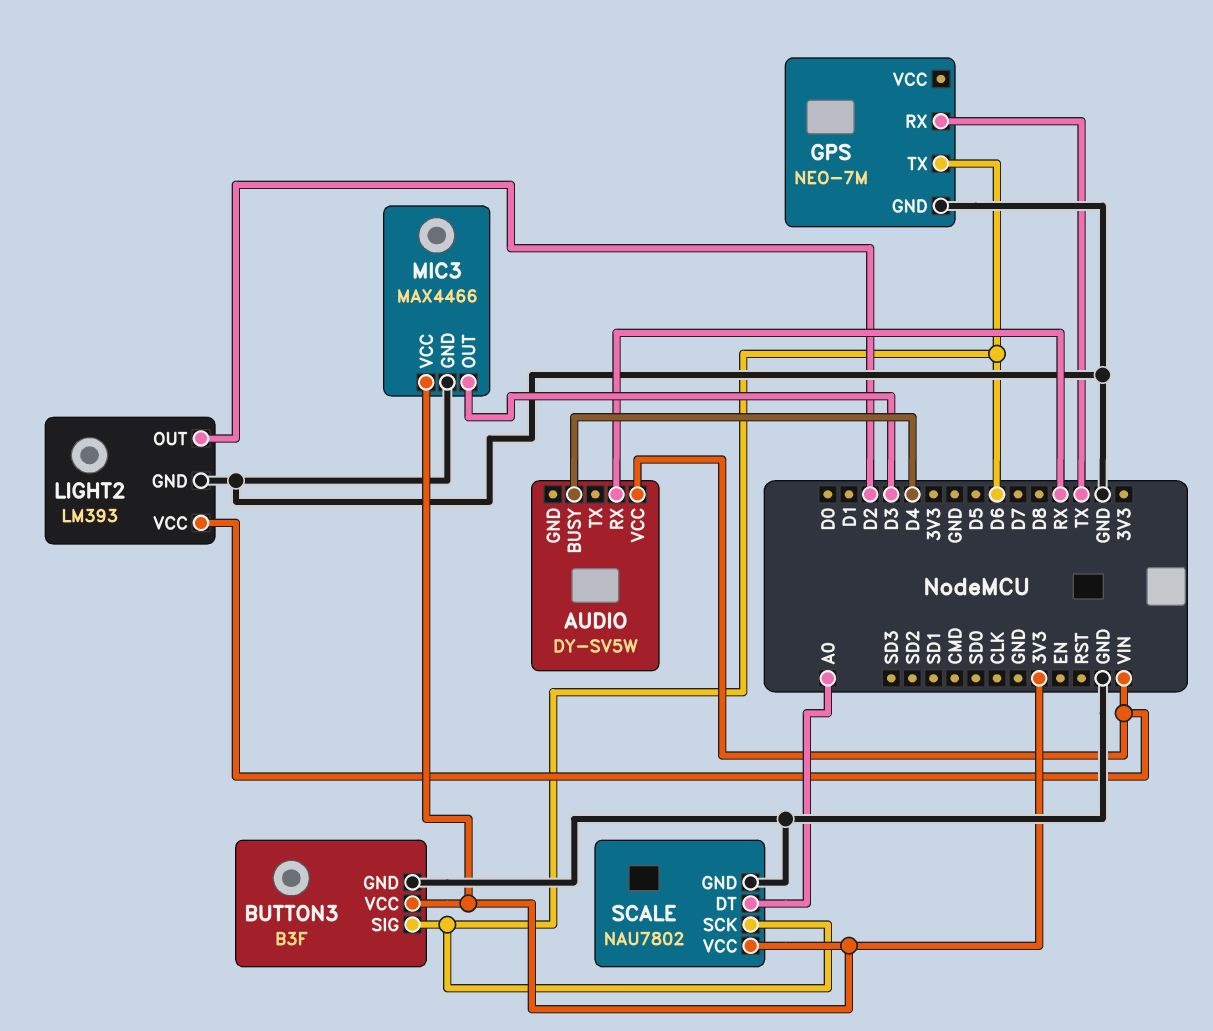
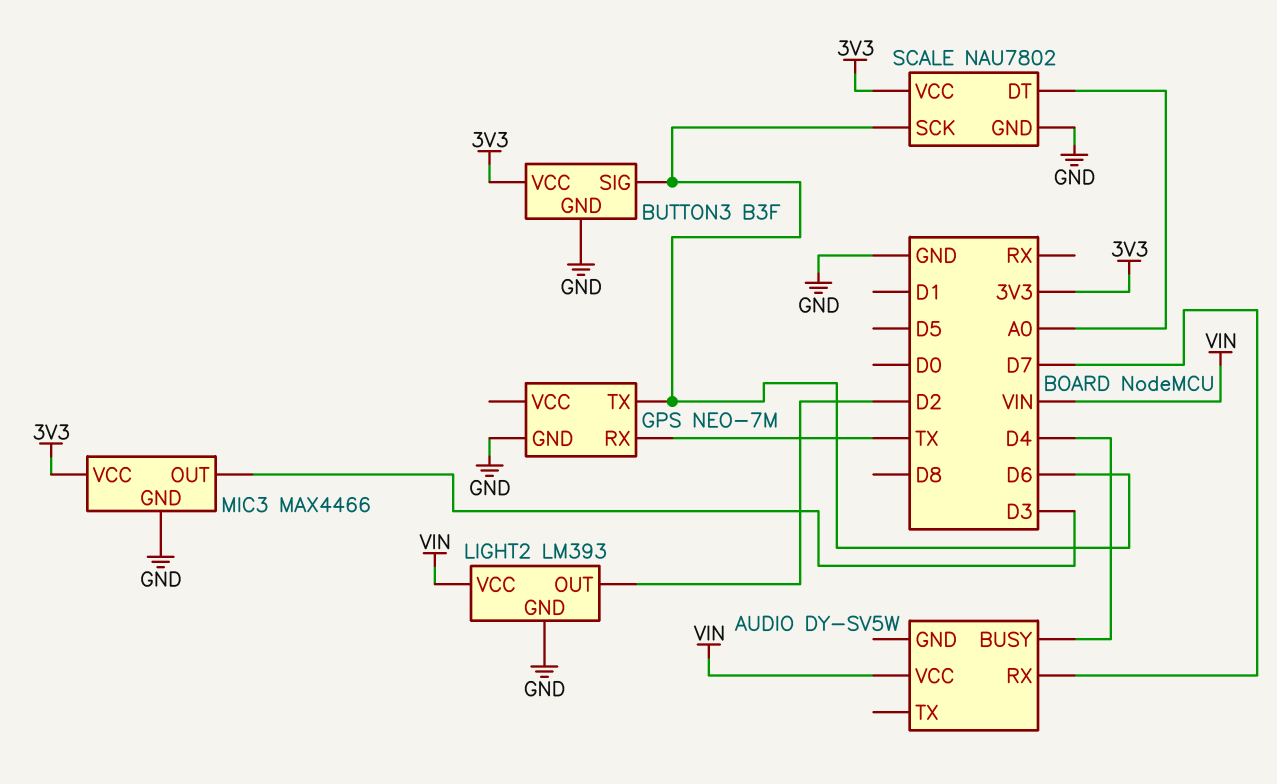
AUDIO pin RX: RX -> D7

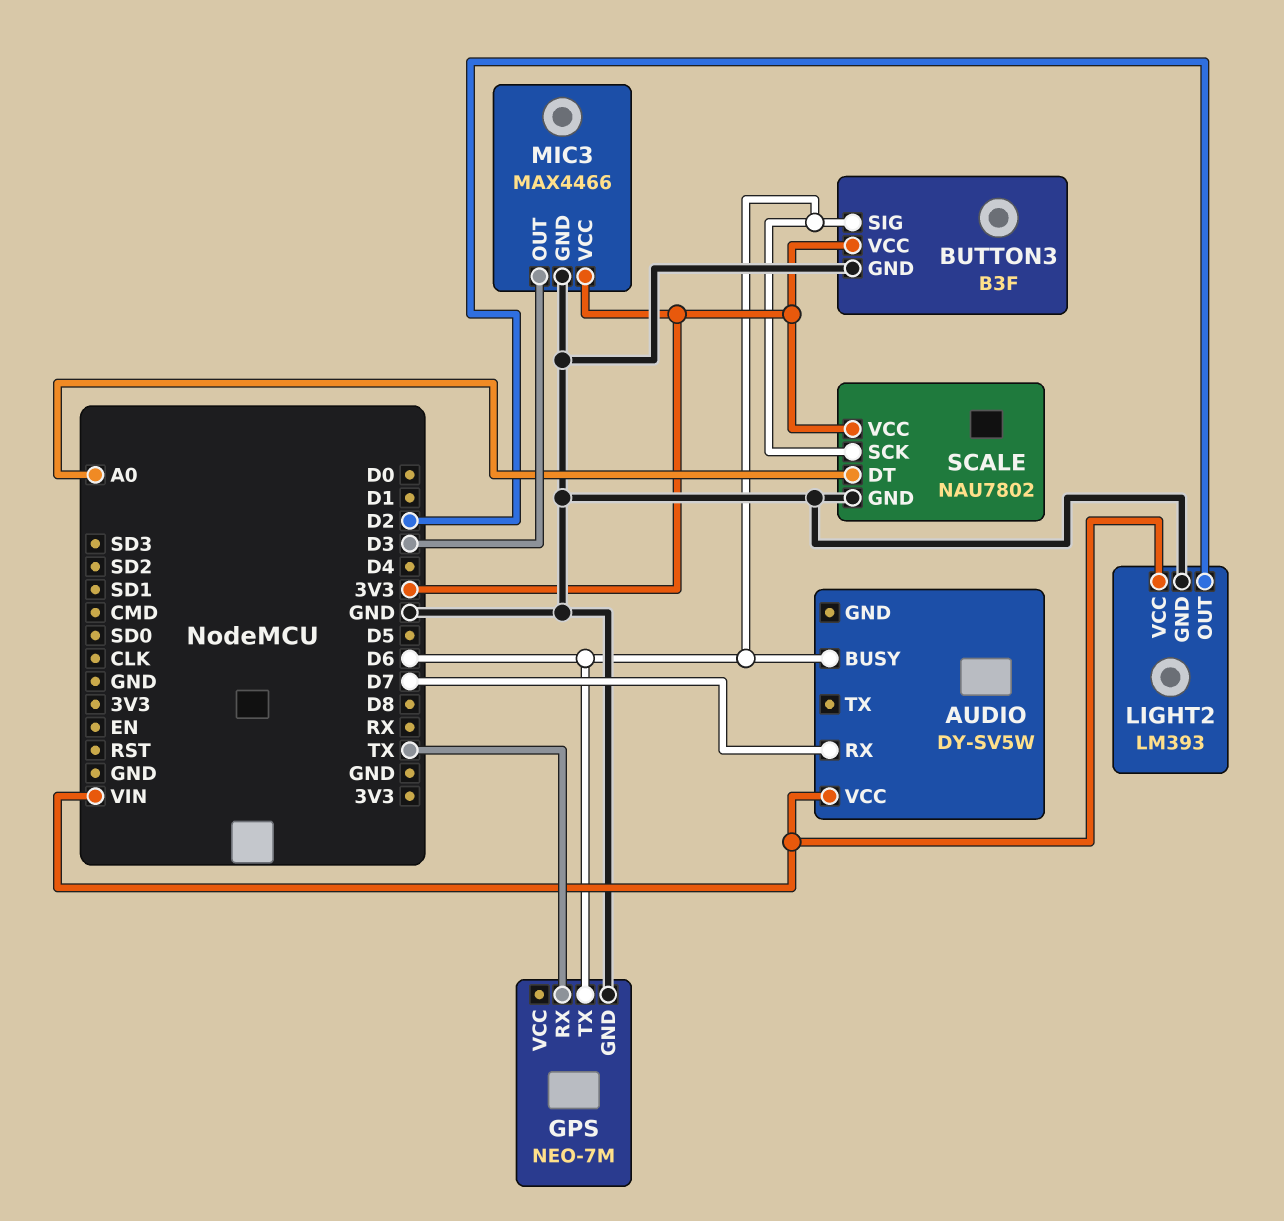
AUDIO pin BUSY: D4 -> D6

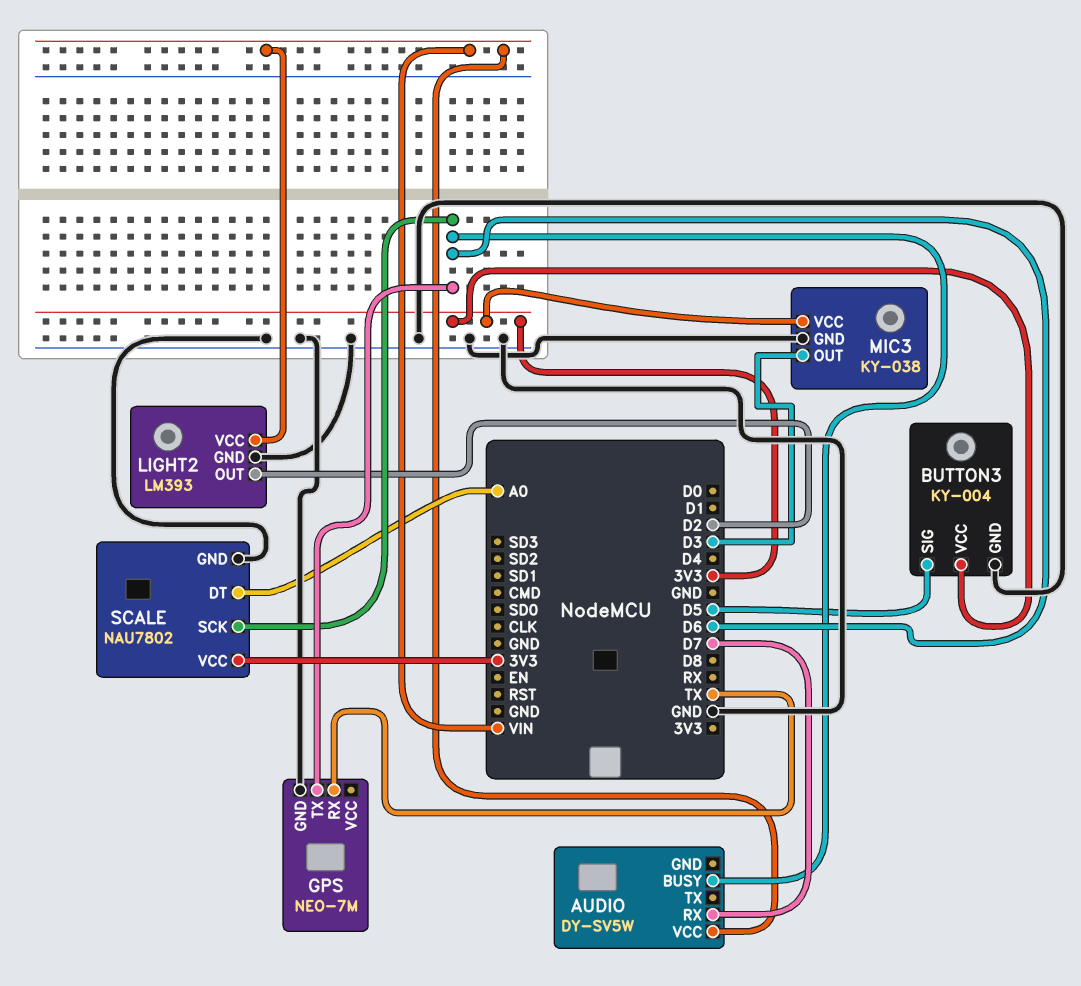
BUTTON3: B3F -> KY-004
BUTTON3 pin SIG: D6 -> D5
MIC3: MAX4466 -> KY-038

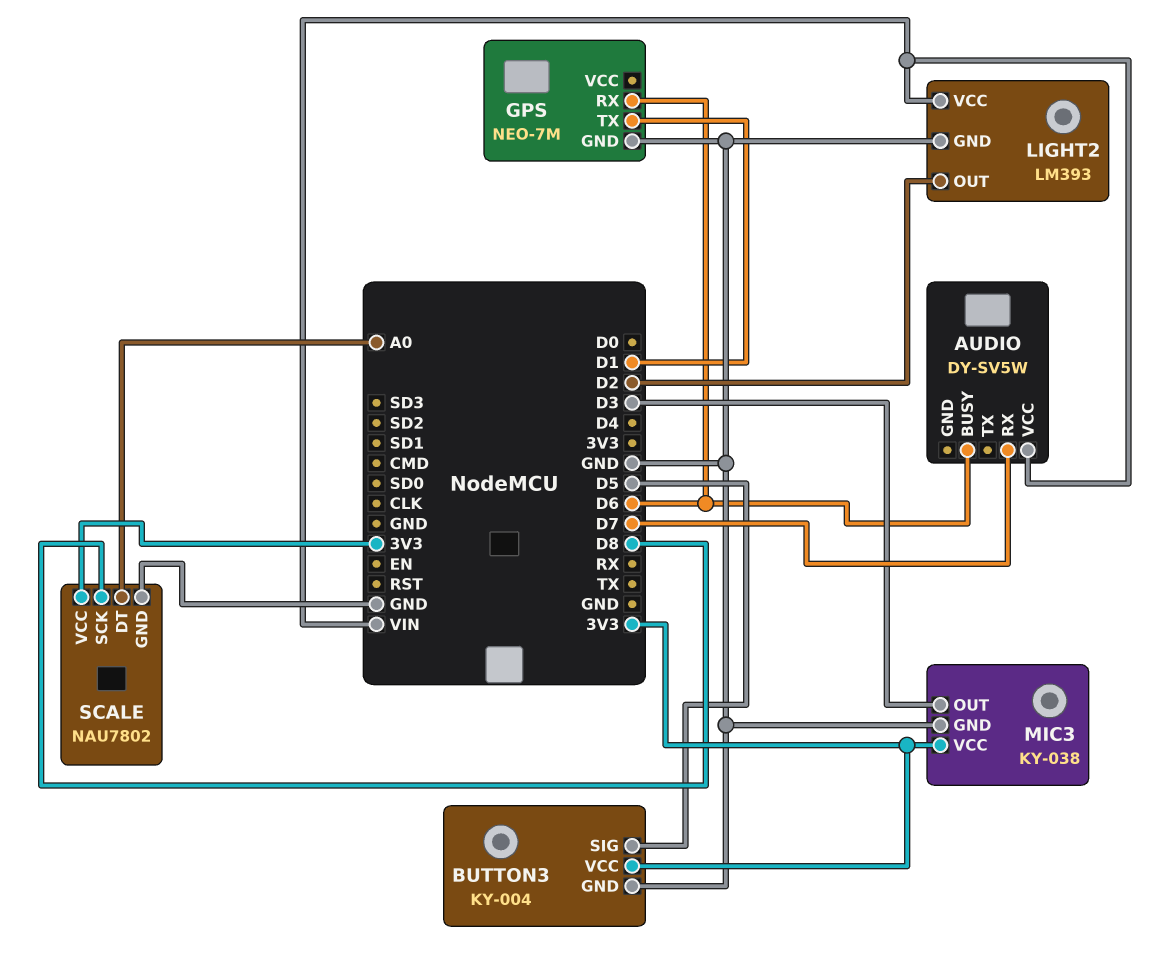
GPS pin RX: TX -> D6
GPS pin TX: D6 -> D1
SCALE pin SCK: D6 -> D8

